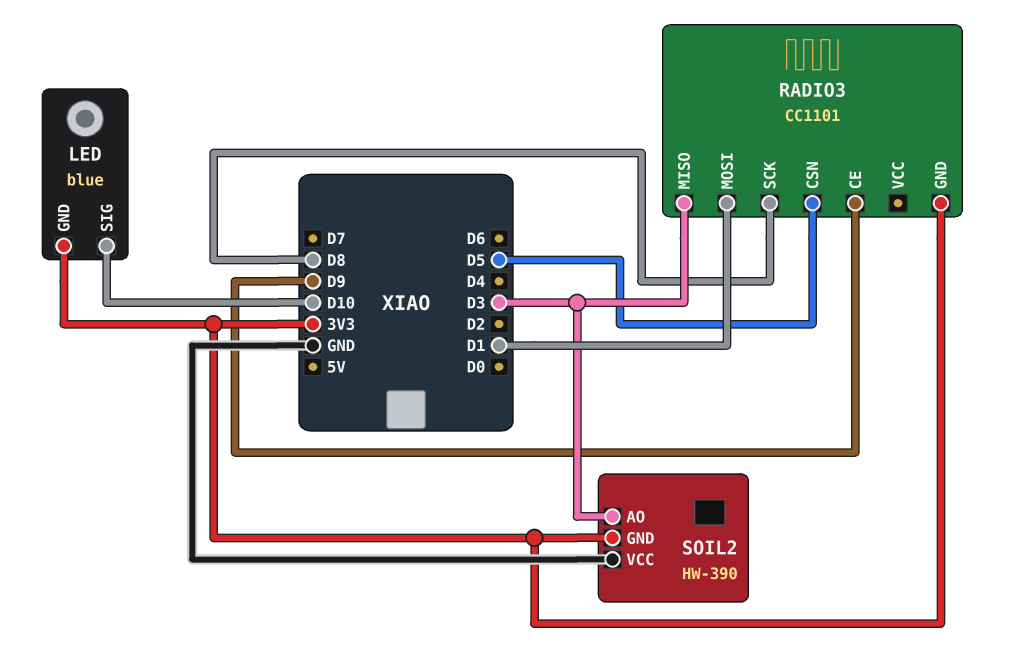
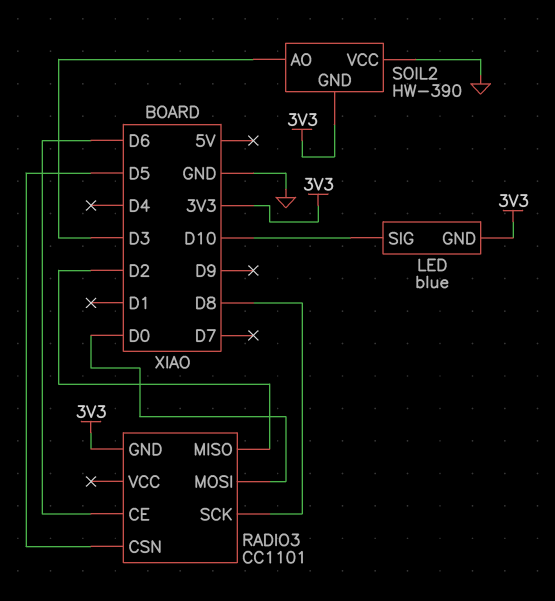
RADIO3 pin CE: D9 -> D6
RADIO3 pin MISO: D3 -> D2
RADIO3 pin MOSI: D1 -> D0

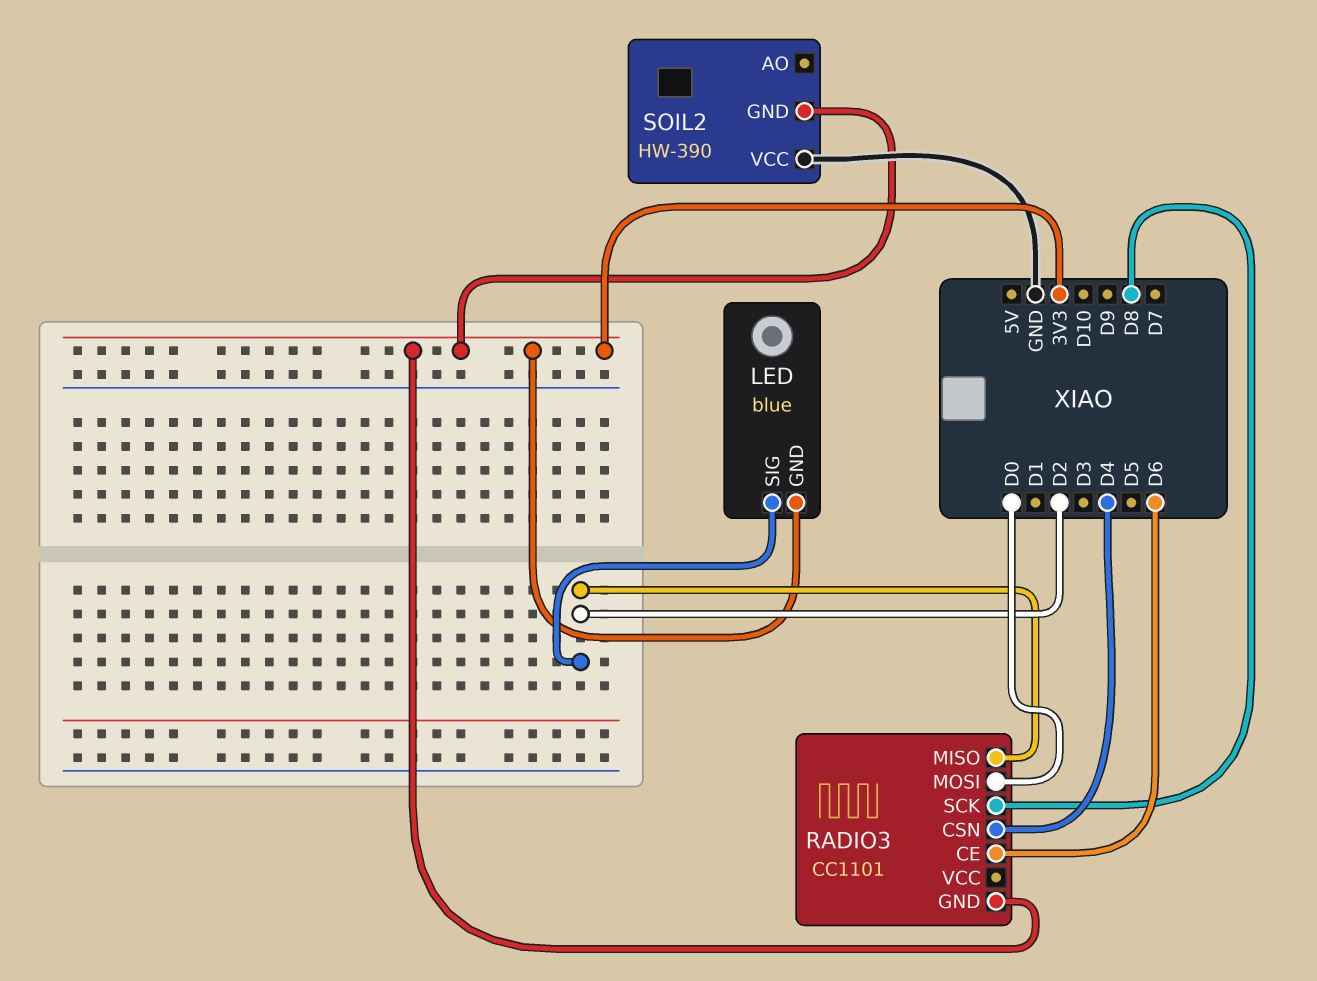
LED pin SIG: D10 -> D2
RADIO3 pin CSN: D5 -> D4
SOIL2 pin AO: D3 -> none

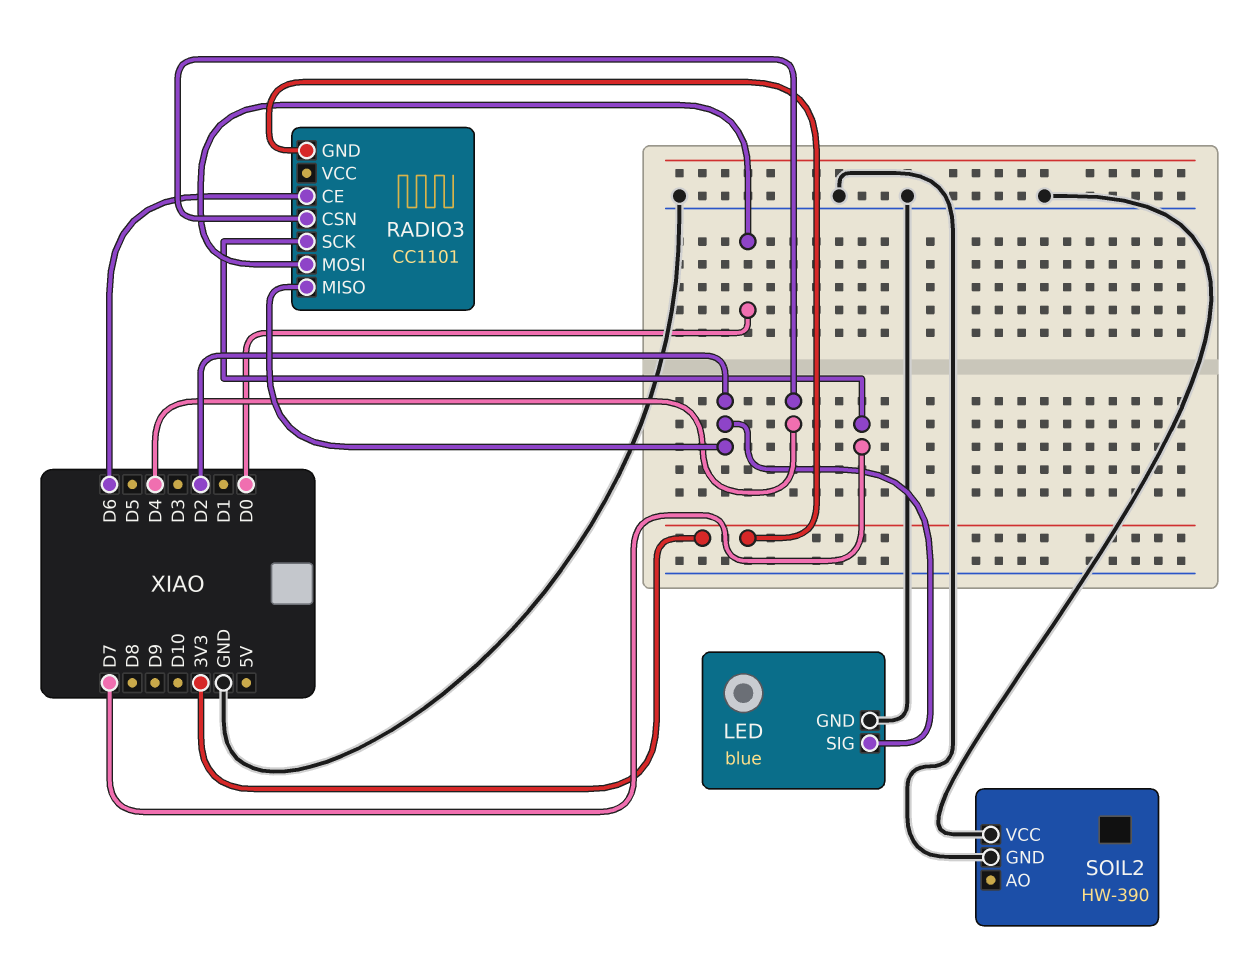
LED pin GND: 3V3 -> GND
RADIO3 pin SCK: D8 -> D7
SOIL2 pin GND: 3V3 -> GND

